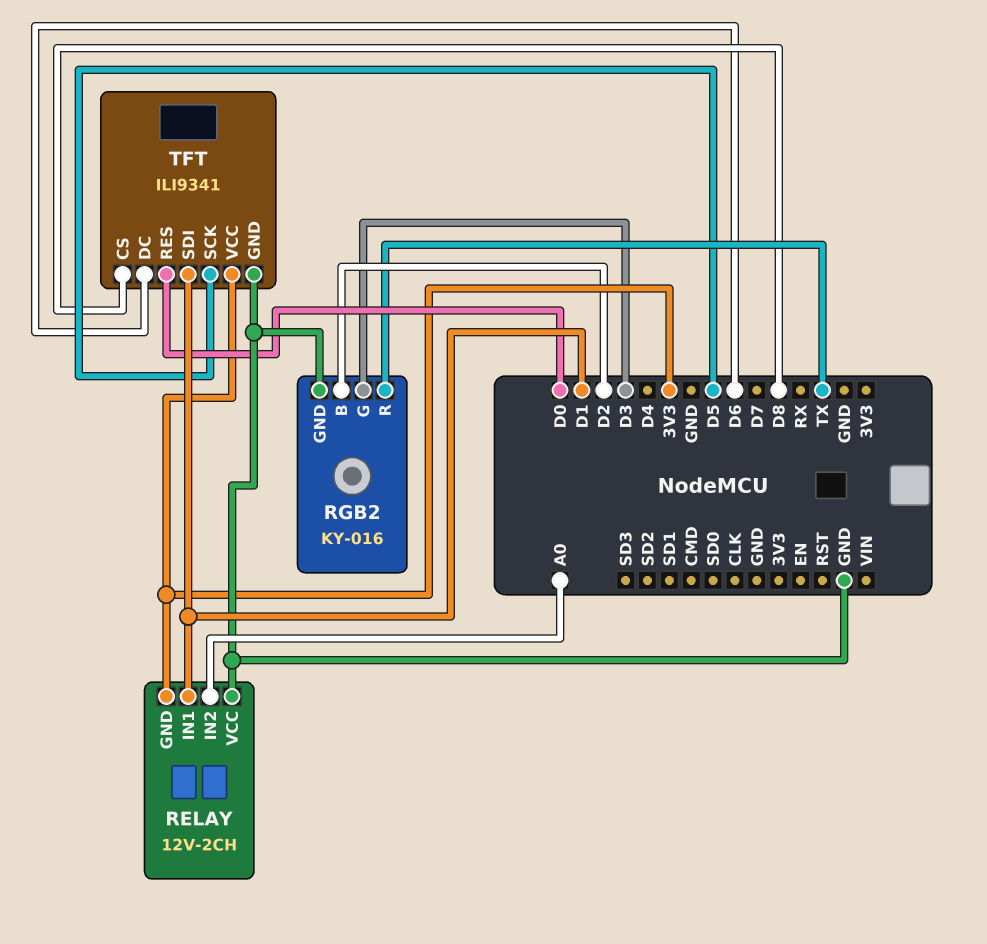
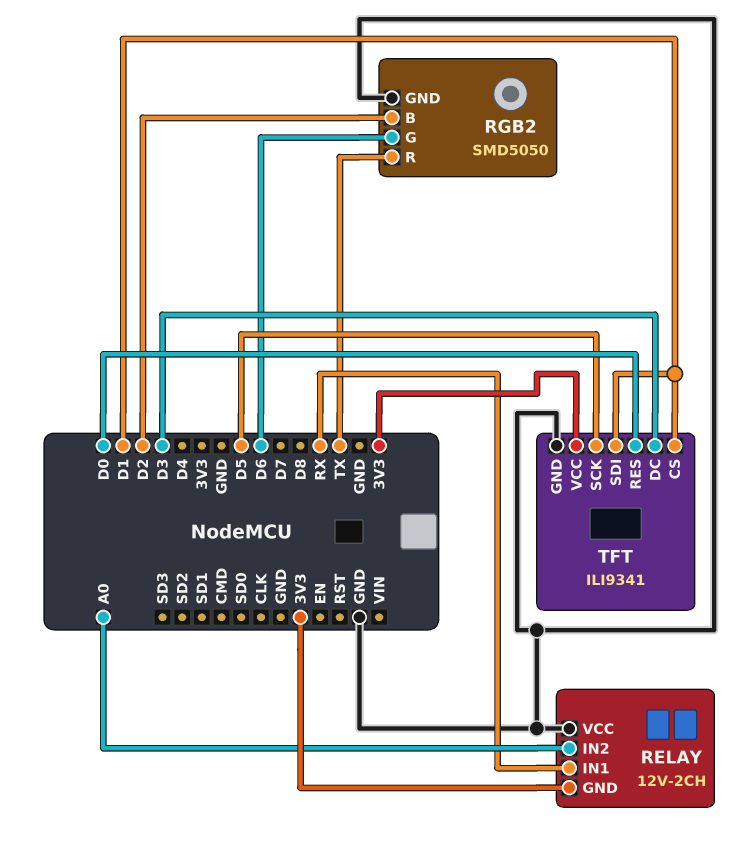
RELAY pin IN1: D1 -> RX
RGB2: KY-016 -> SMD5050
RGB2 pin G: D3 -> D6
TFT pin CS: D8 -> D1
TFT pin DC: D6 -> D3

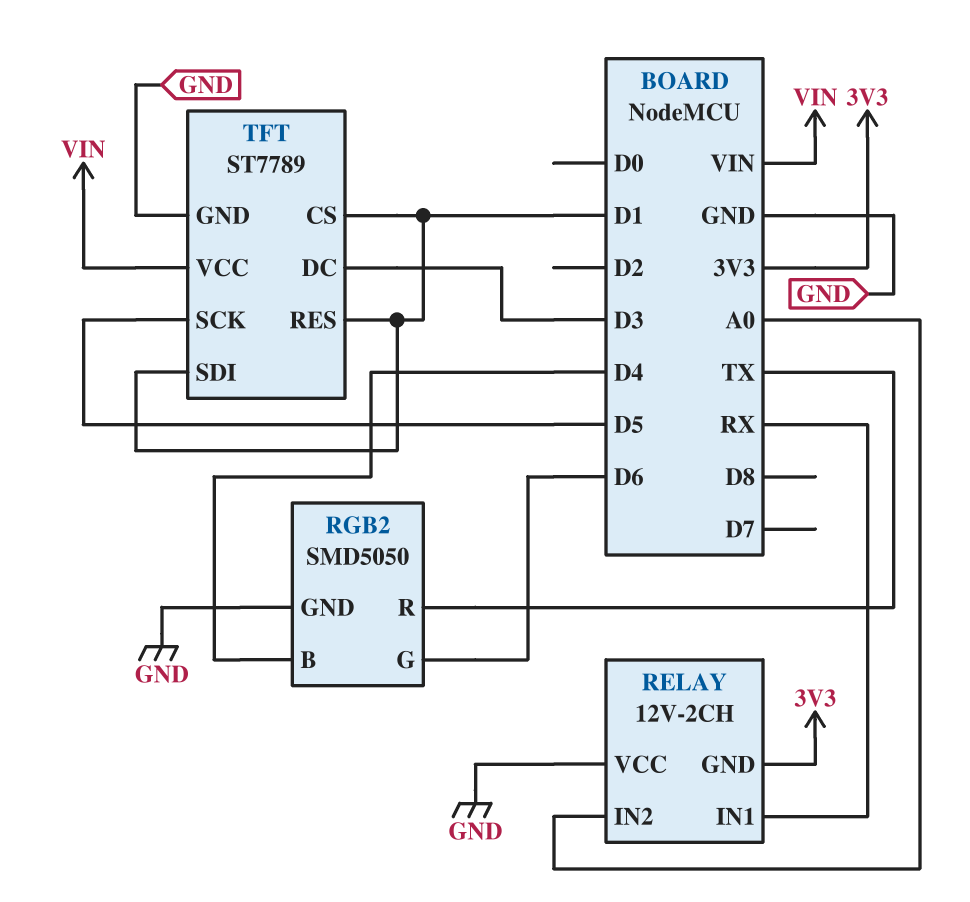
RGB2 pin B: D2 -> D4
TFT: ILI9341 -> ST7789
TFT pin RES: D0 -> D1
TFT pin VCC: 3V3 -> VIN

